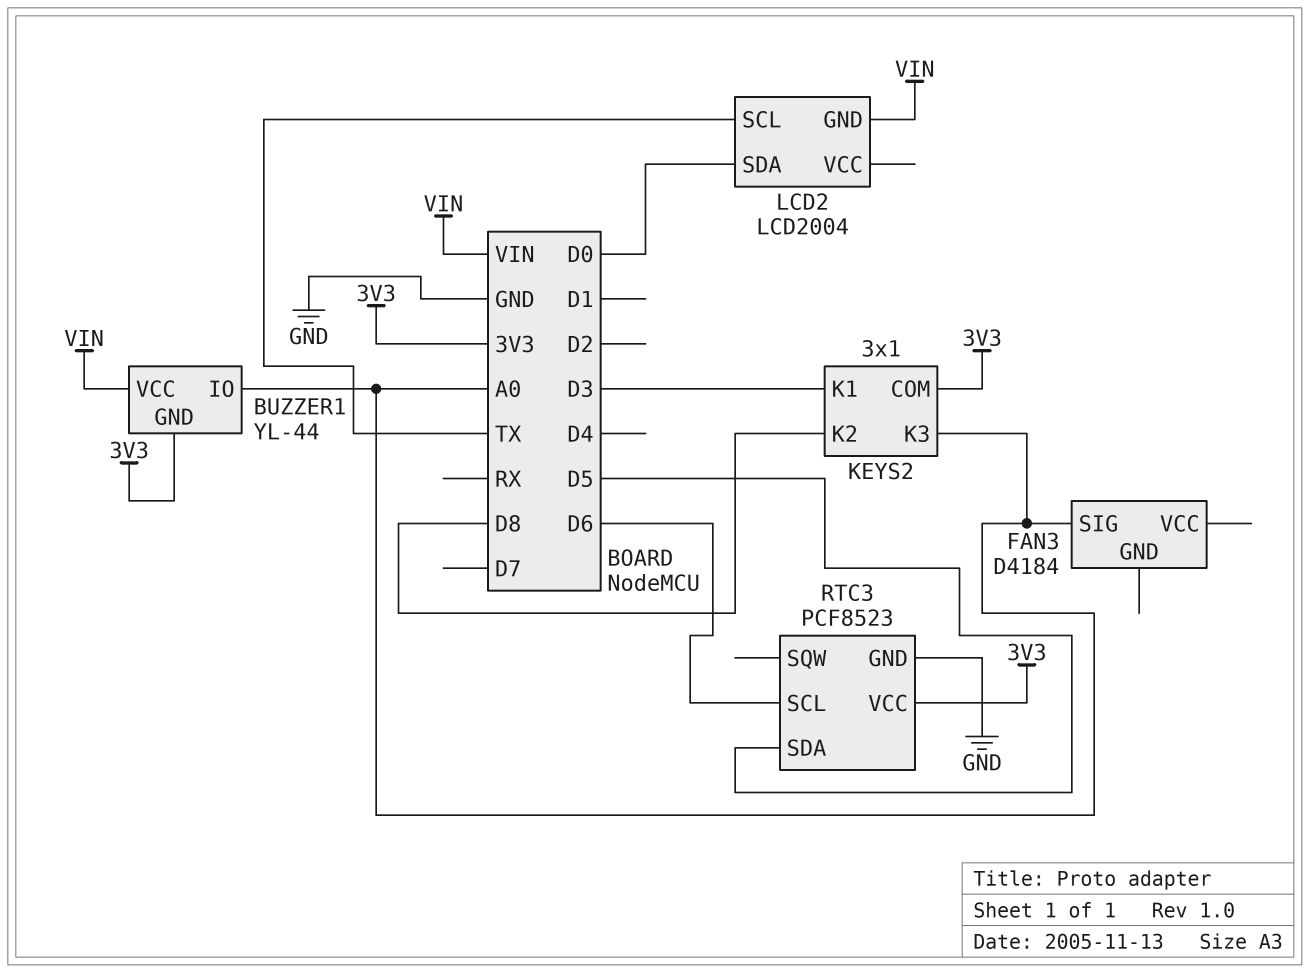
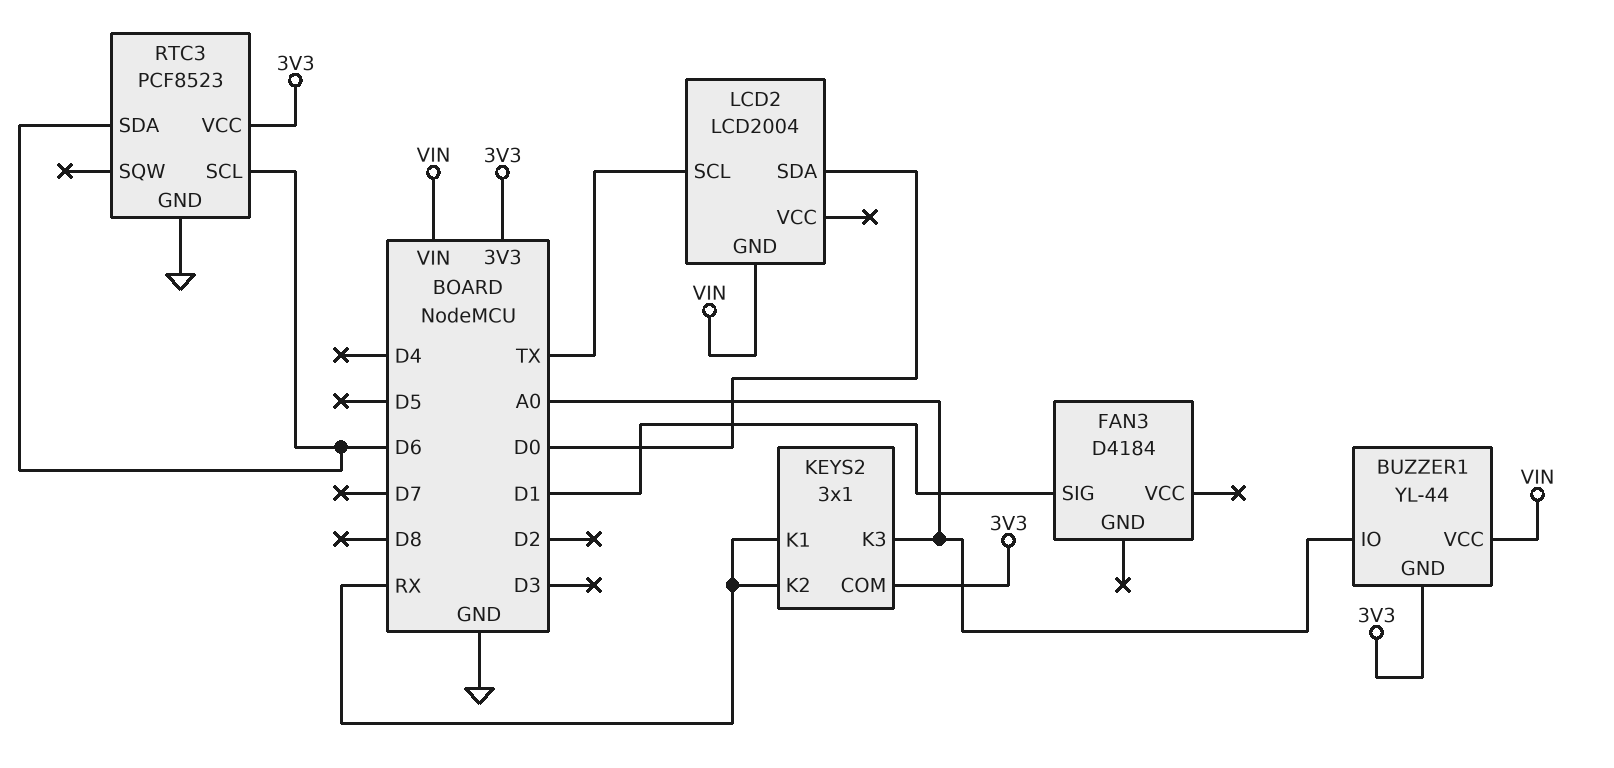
FAN3 pin SIG: A0 -> D1
KEYS2 pin K1: D3 -> RX
KEYS2 pin K2: D8 -> RX
RTC3 pin SDA: D5 -> D6

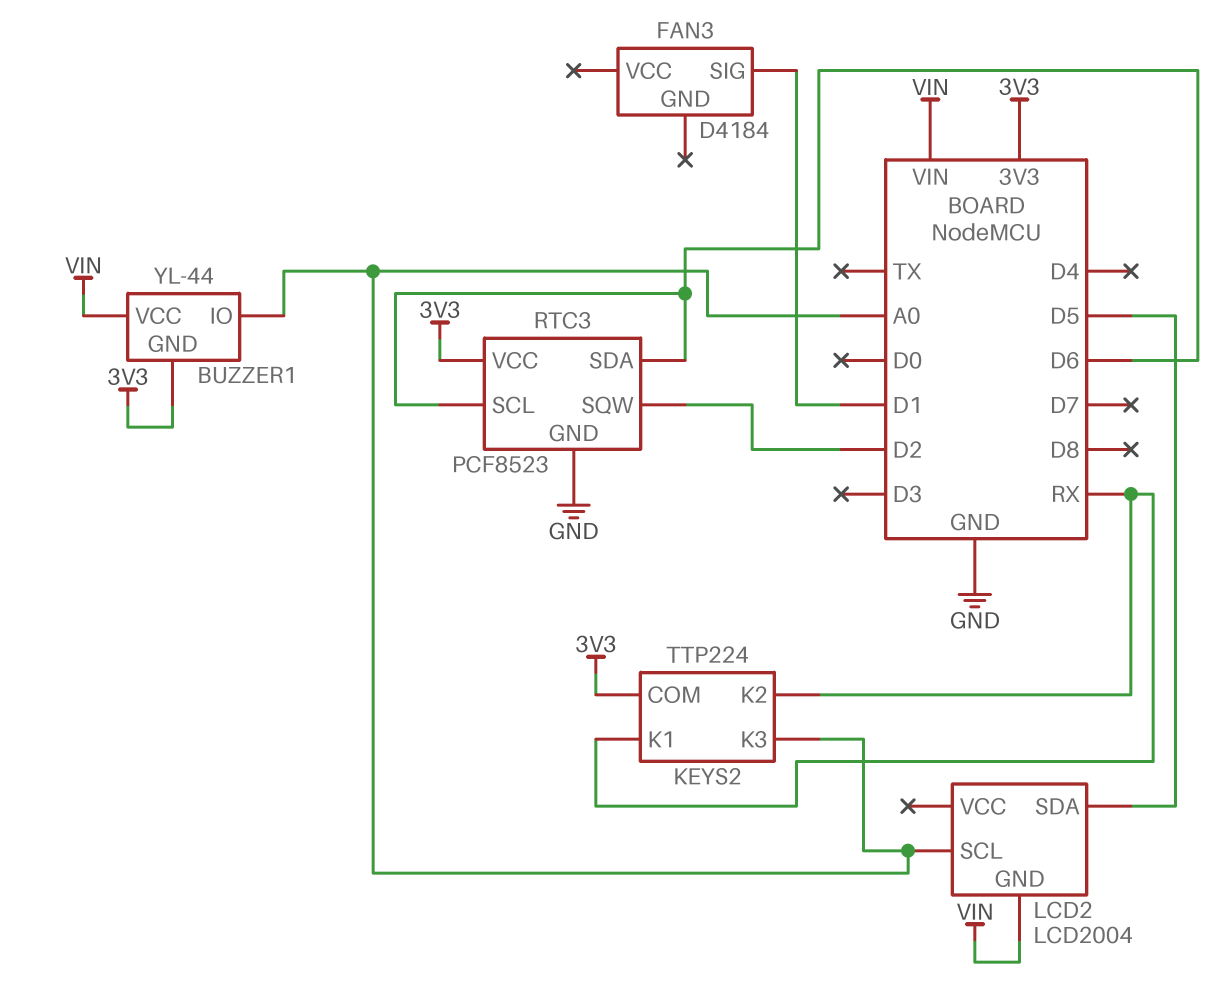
KEYS2: 3x1 -> TTP224
LCD2 pin SCL: TX -> A0
LCD2 pin SDA: D0 -> D5
RTC3 pin SQW: none -> D2

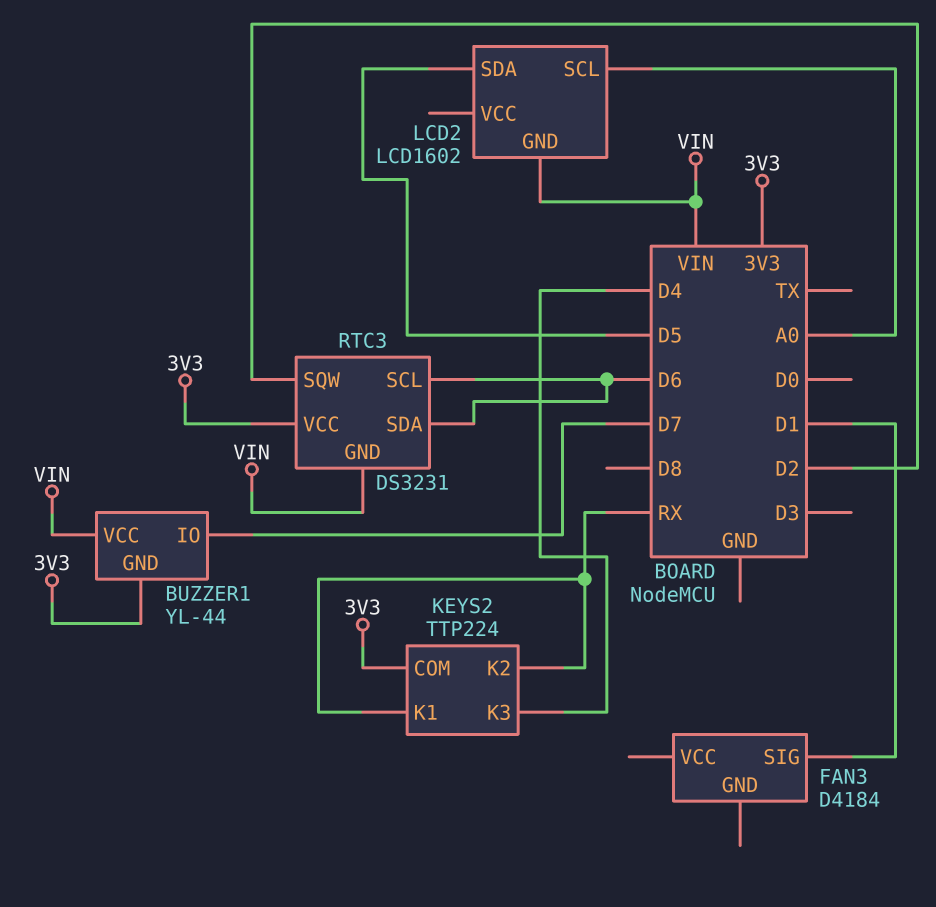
BUZZER1 pin IO: A0 -> D7
KEYS2 pin K3: A0 -> D4
LCD2: LCD2004 -> LCD1602
RTC3: PCF8523 -> DS3231
RTC3 pin GND: GND -> VIN

